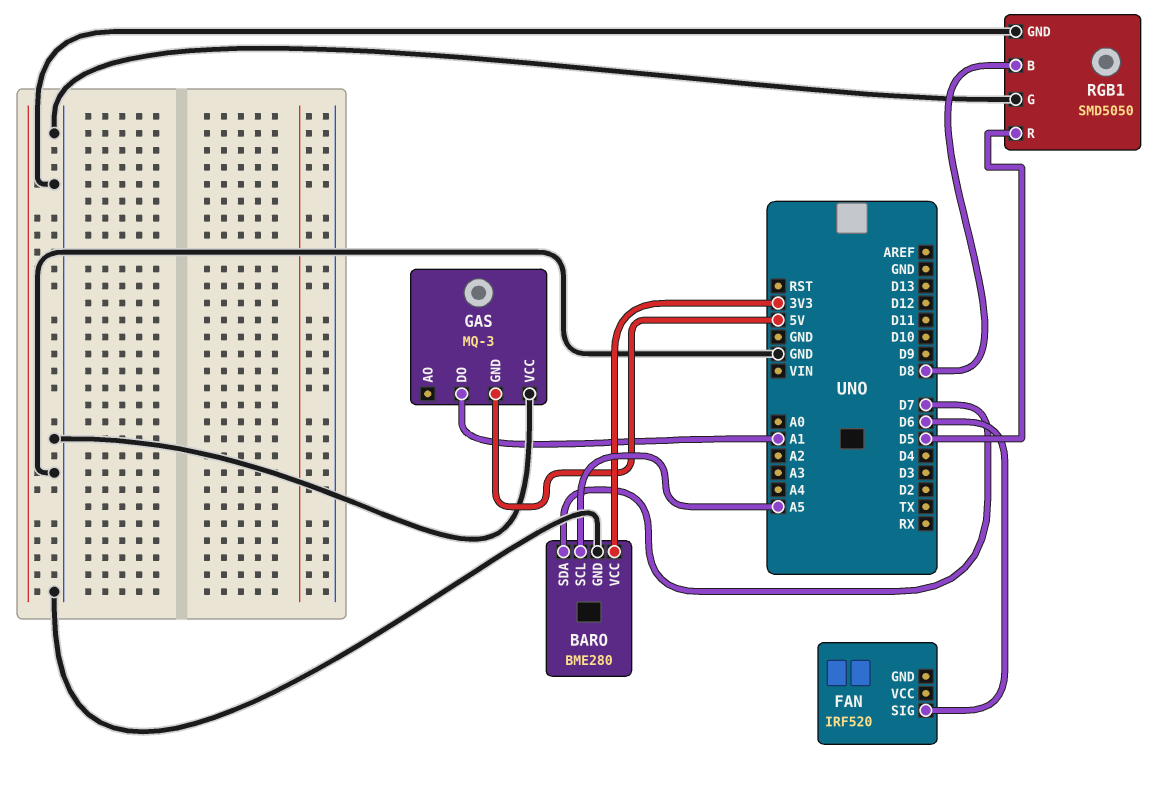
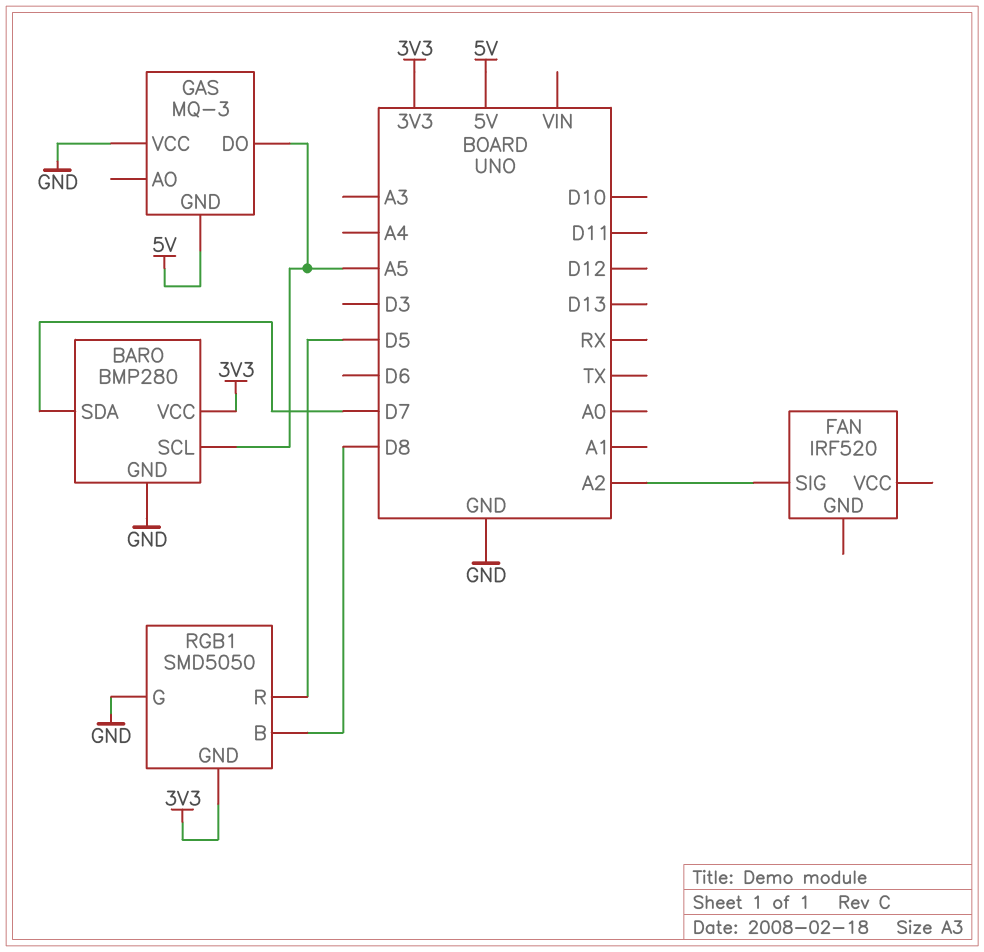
BARO: BME280 -> BMP280
FAN pin SIG: D6 -> A2
GAS pin DO: A1 -> A5
RGB1 pin GND: GND -> 3V3

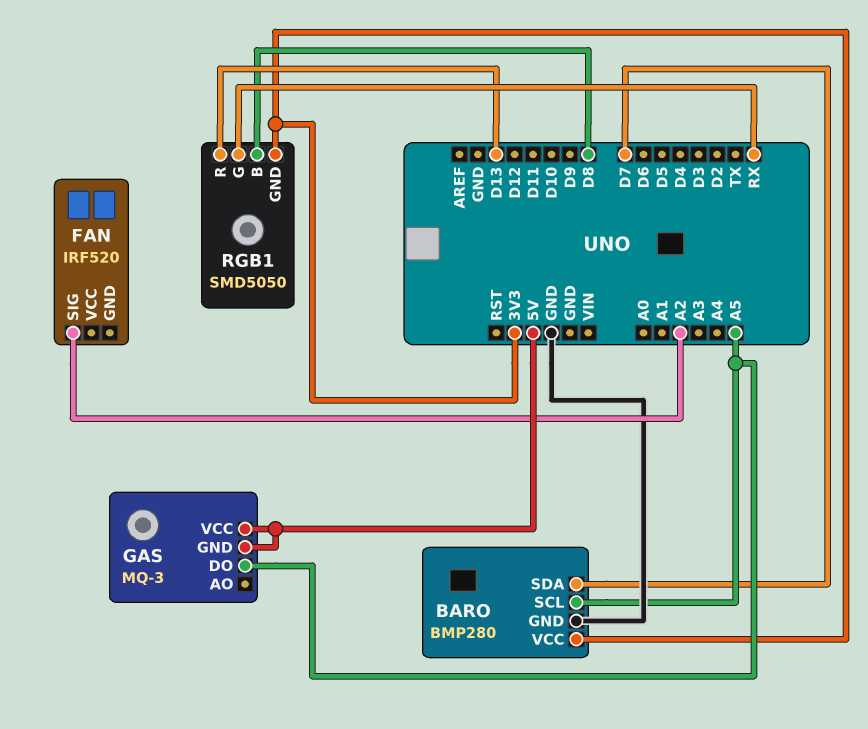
GAS pin VCC: GND -> 5V
RGB1 pin G: GND -> RX
RGB1 pin R: D5 -> D13

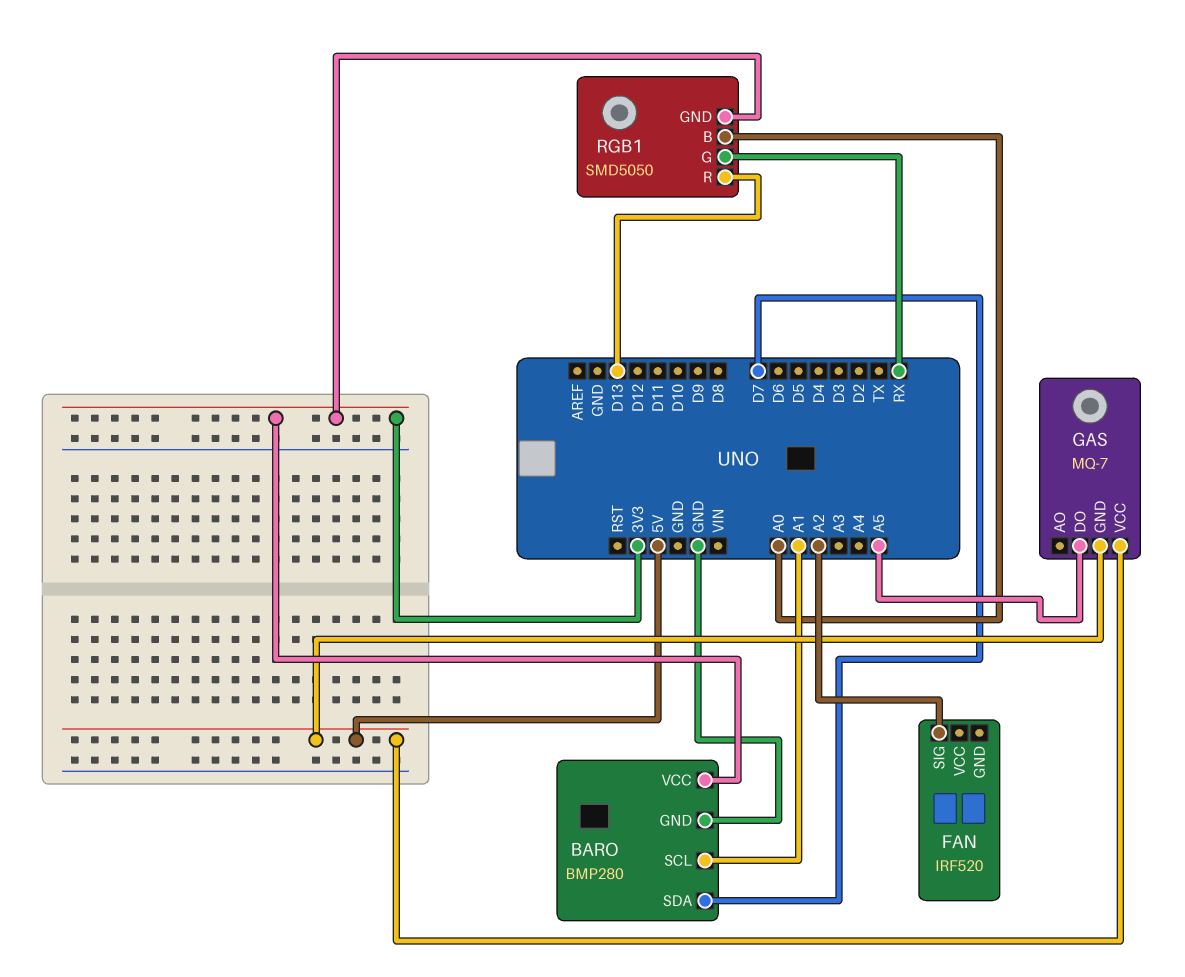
BARO pin SCL: A5 -> A1
GAS: MQ-3 -> MQ-7
RGB1 pin B: D8 -> A0

